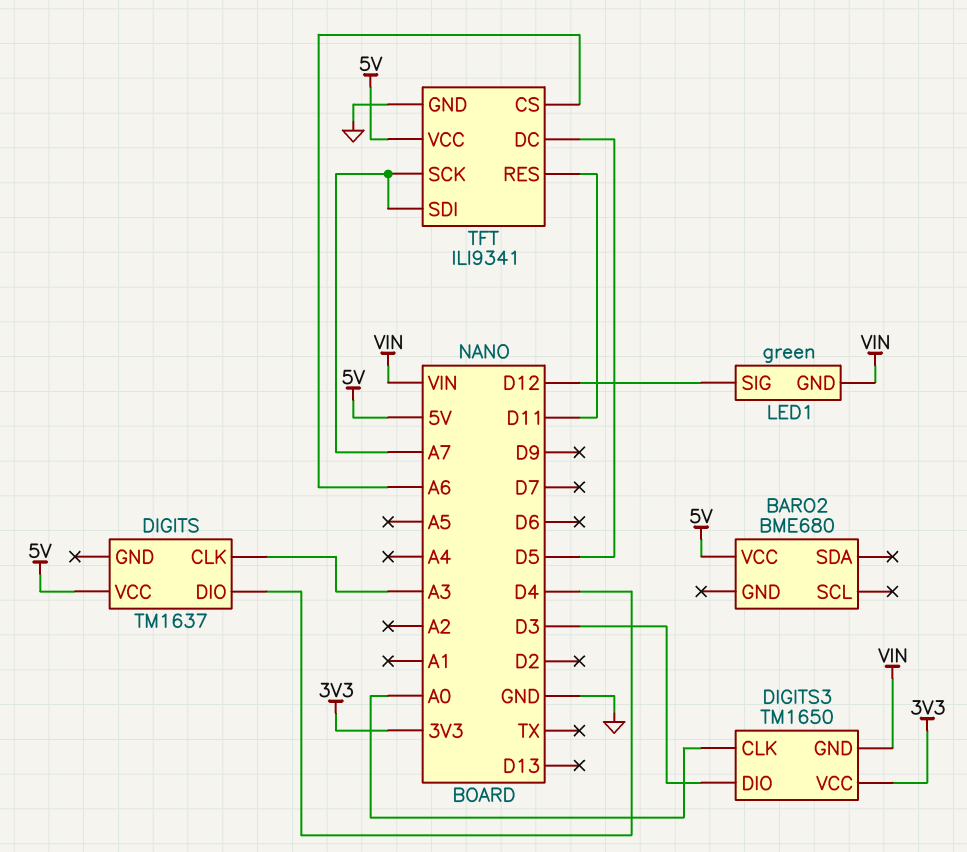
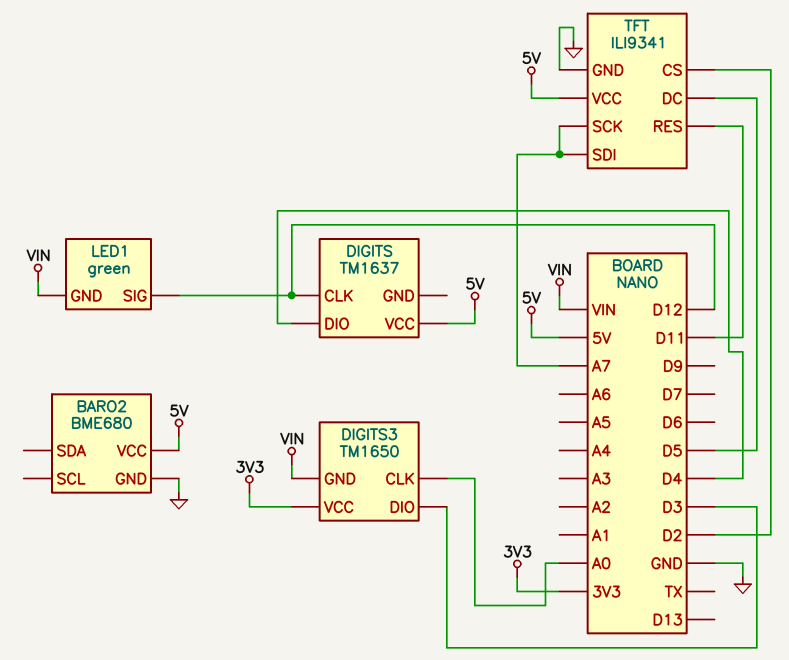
BARO2 pin GND: none -> GND
DIGITS pin CLK: A3 -> D12
TFT pin CS: A6 -> D2

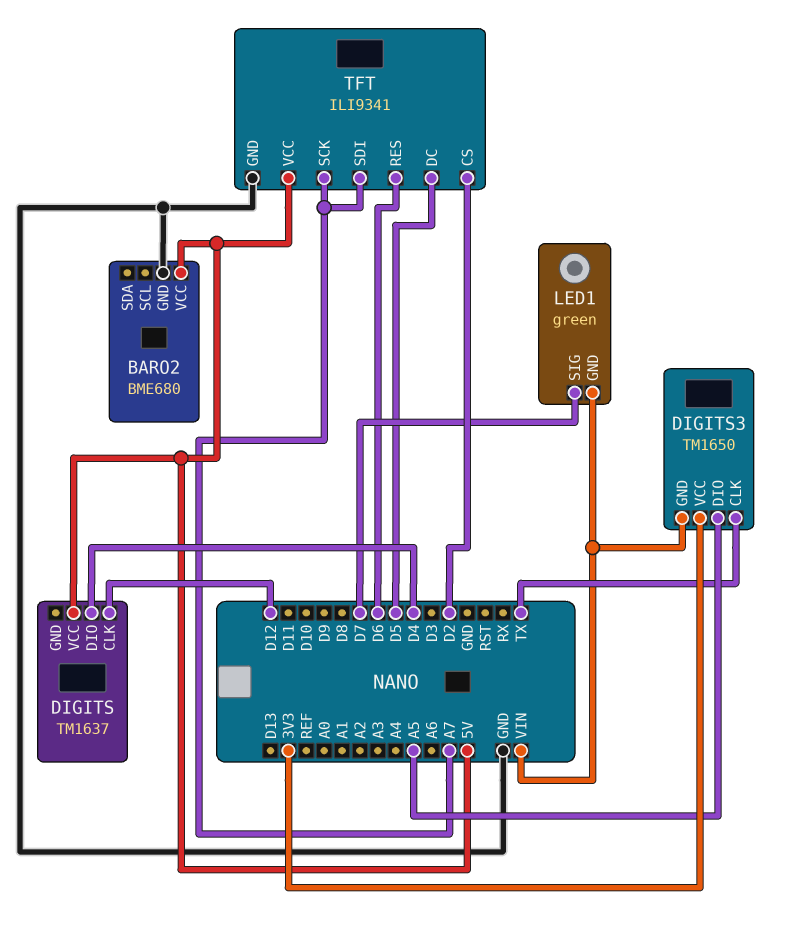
DIGITS3 pin CLK: A0 -> TX
DIGITS3 pin DIO: D3 -> A5
LED1 pin SIG: D12 -> D7
TFT pin RES: D11 -> D6

